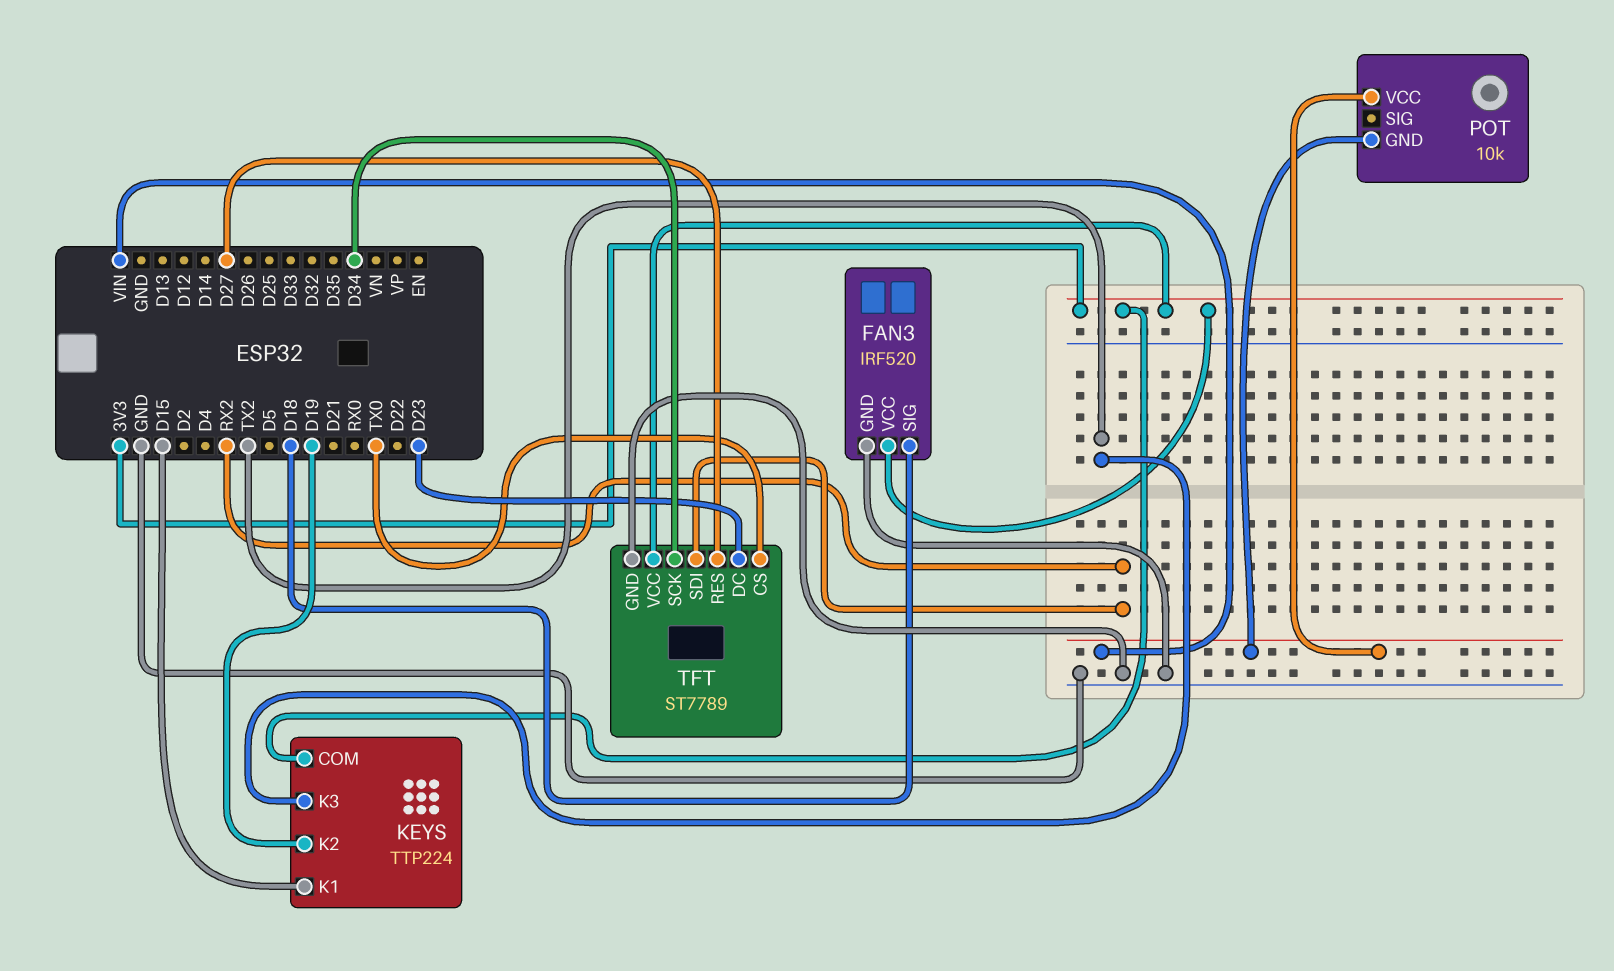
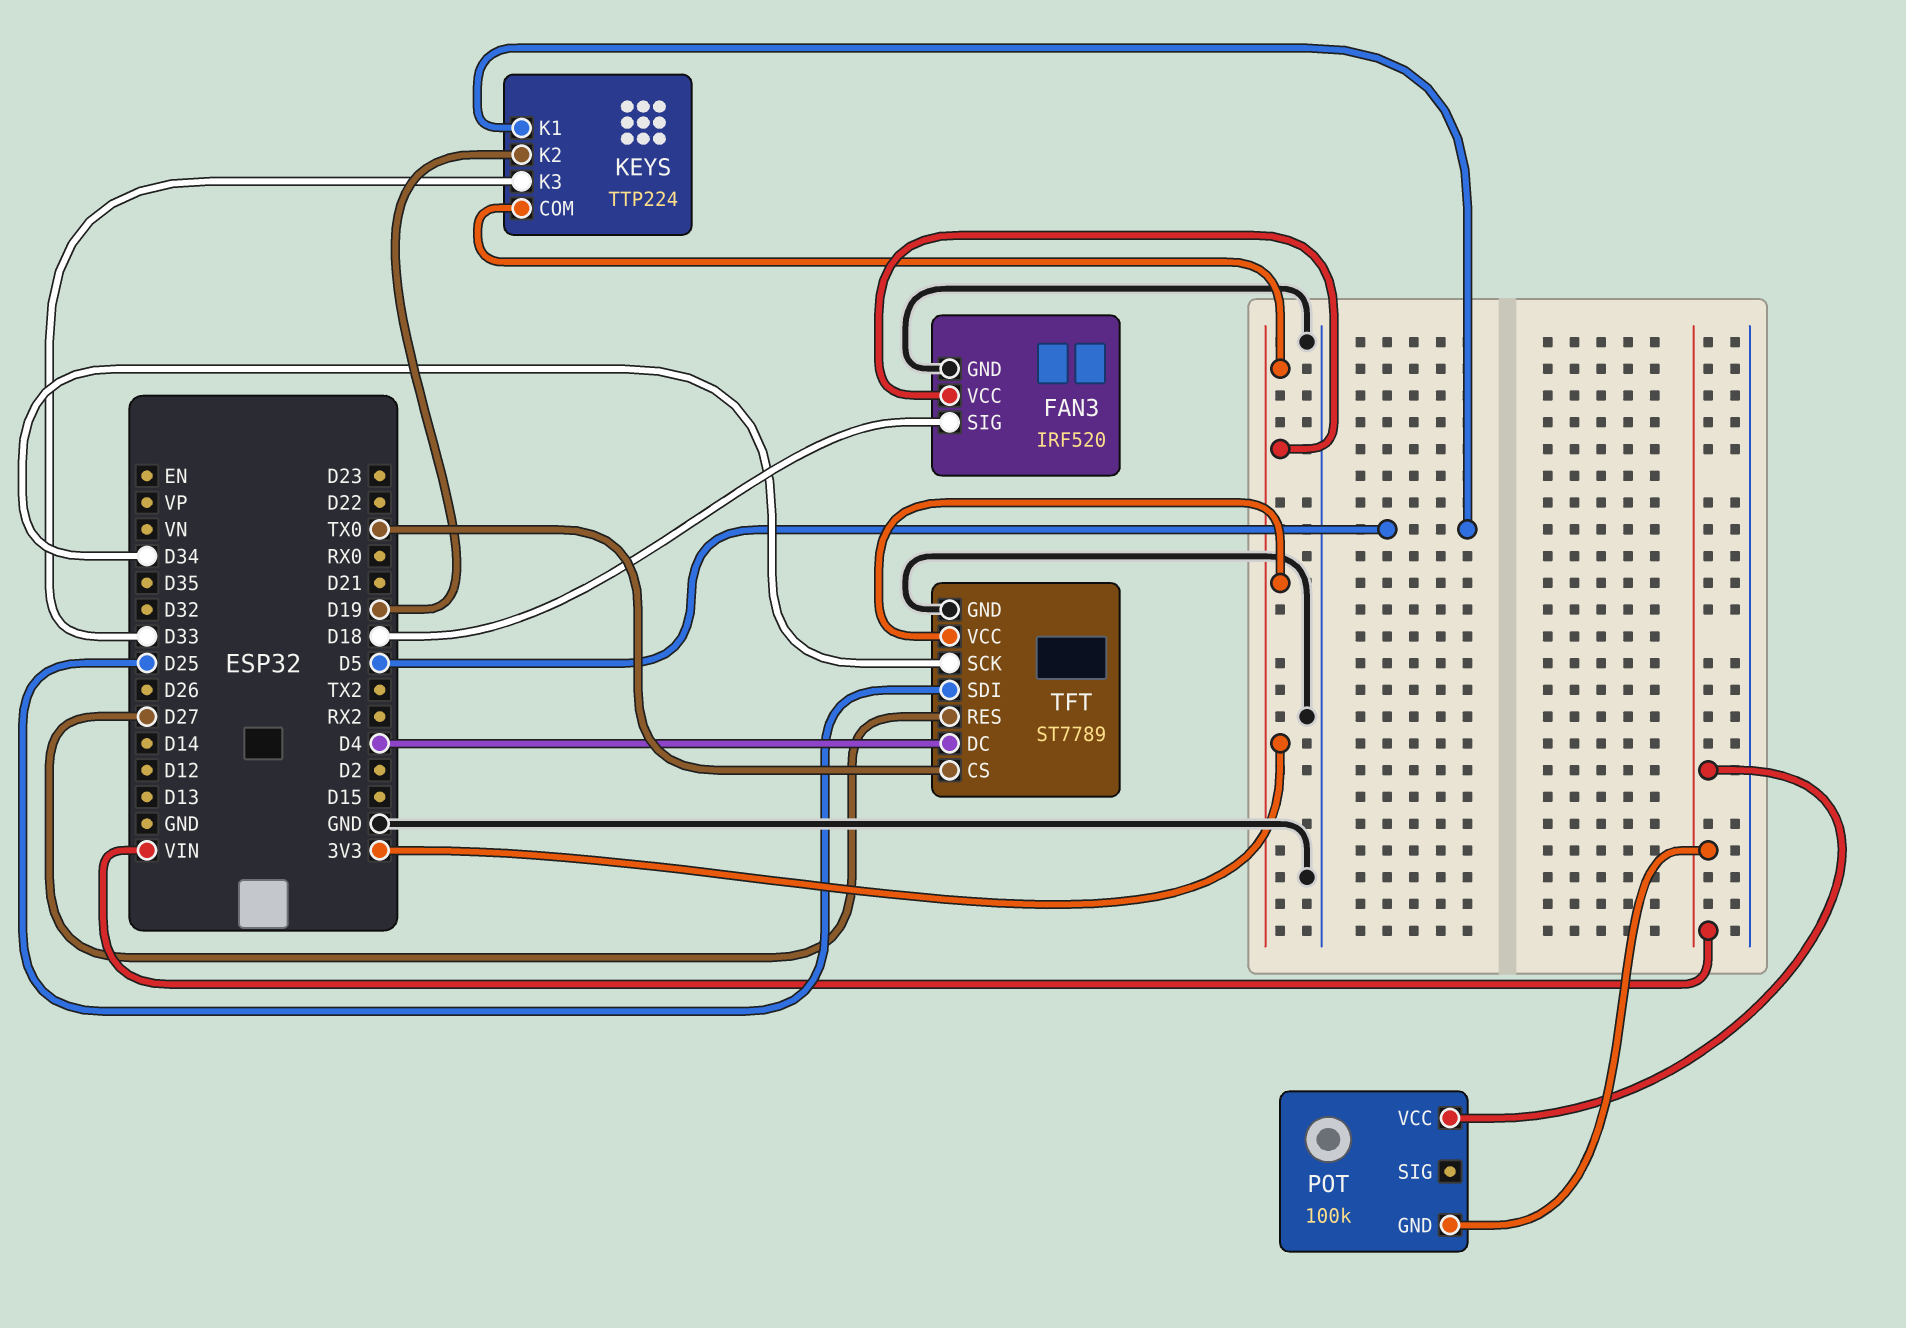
KEYS pin K1: D15 -> D5
KEYS pin K3: TX2 -> D33
POT: 10k -> 100k
TFT pin DC: D23 -> D4
TFT pin SDI: RX2 -> D25

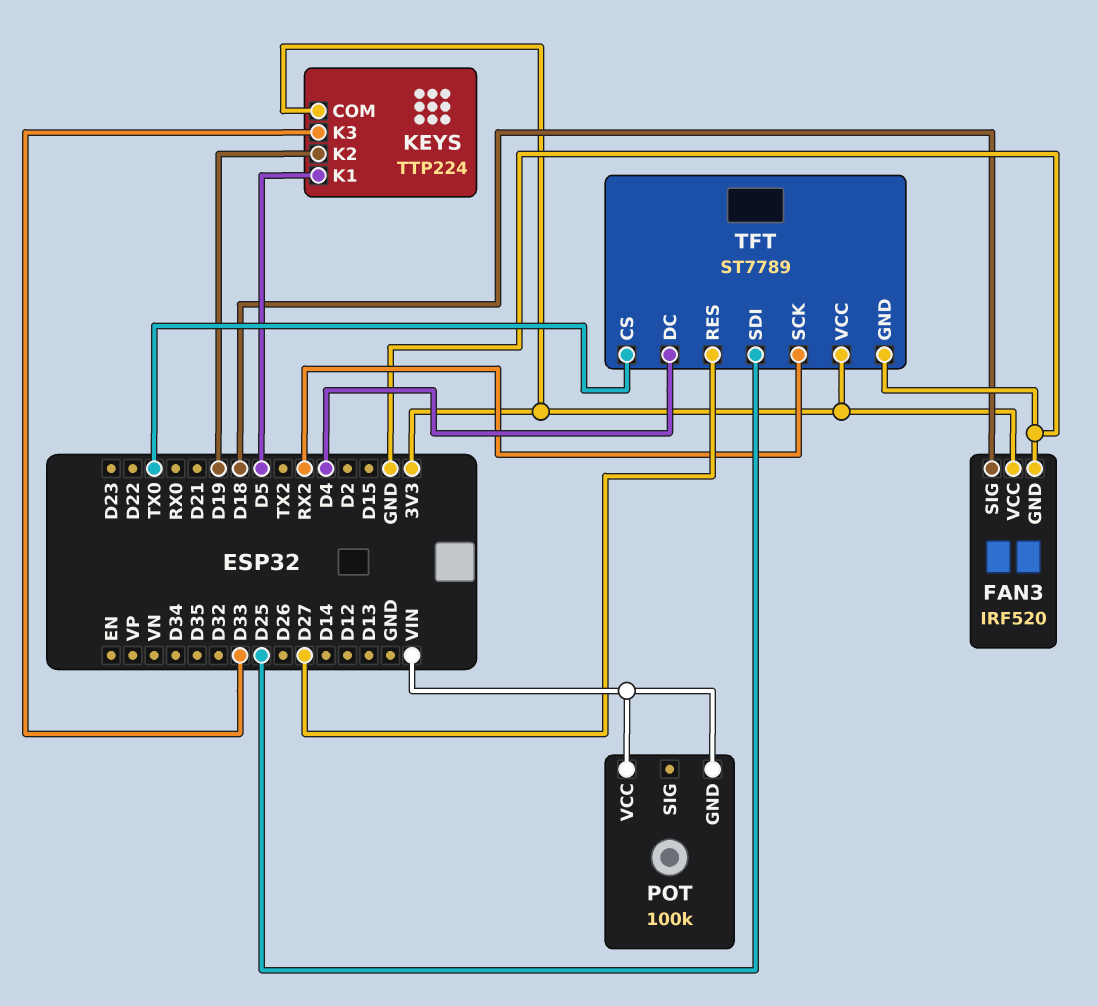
TFT pin SCK: D34 -> RX2

